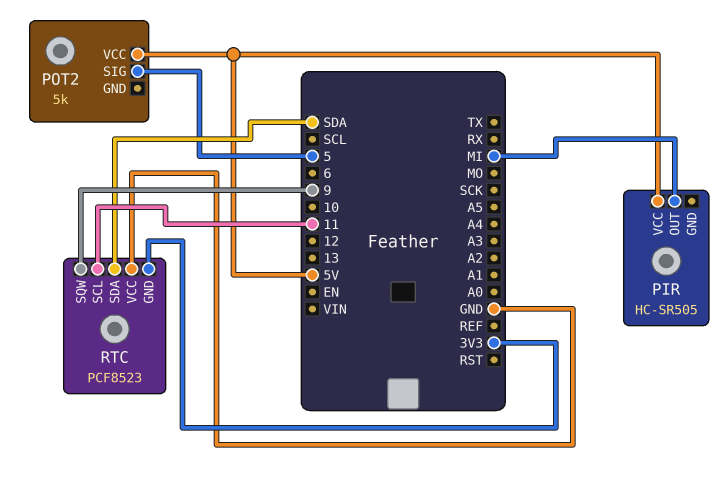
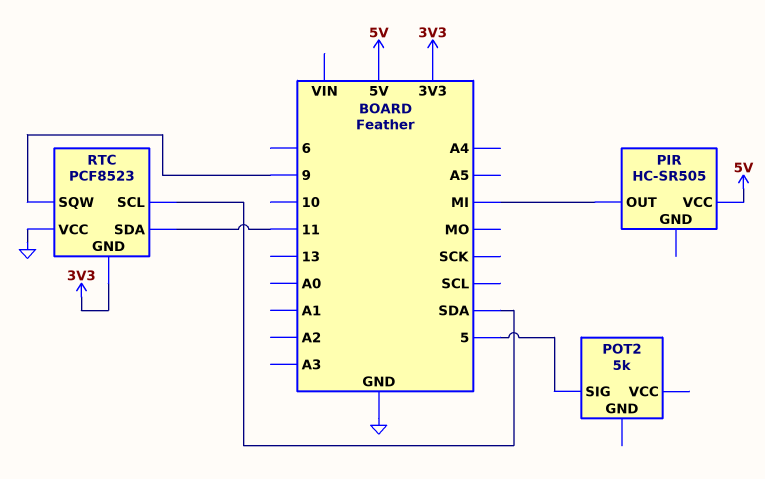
POT2 pin VCC: 5V -> none
RTC pin SCL: 11 -> SDA
RTC pin SDA: SDA -> 11

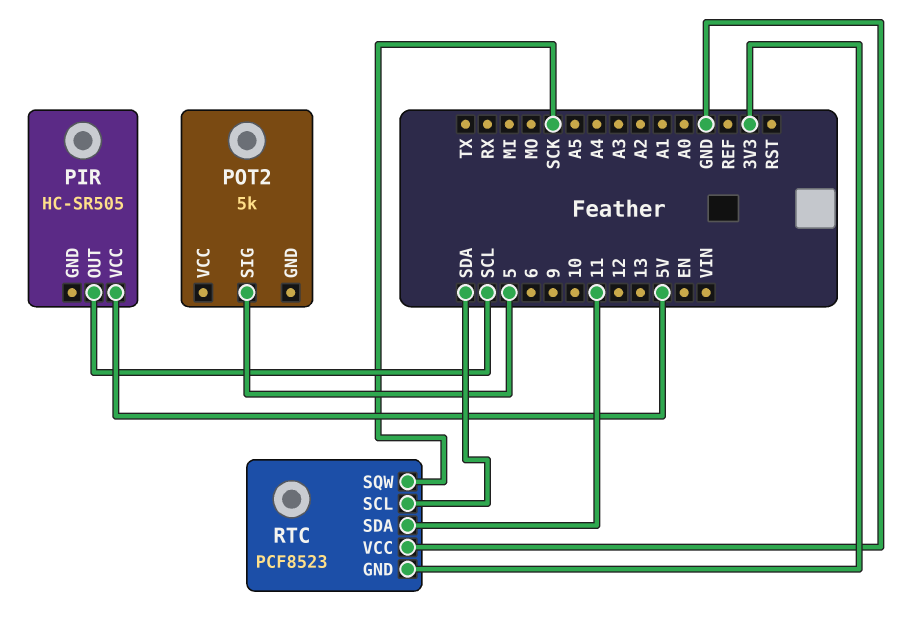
PIR pin OUT: MI -> SCL
RTC pin SQW: 9 -> SCK

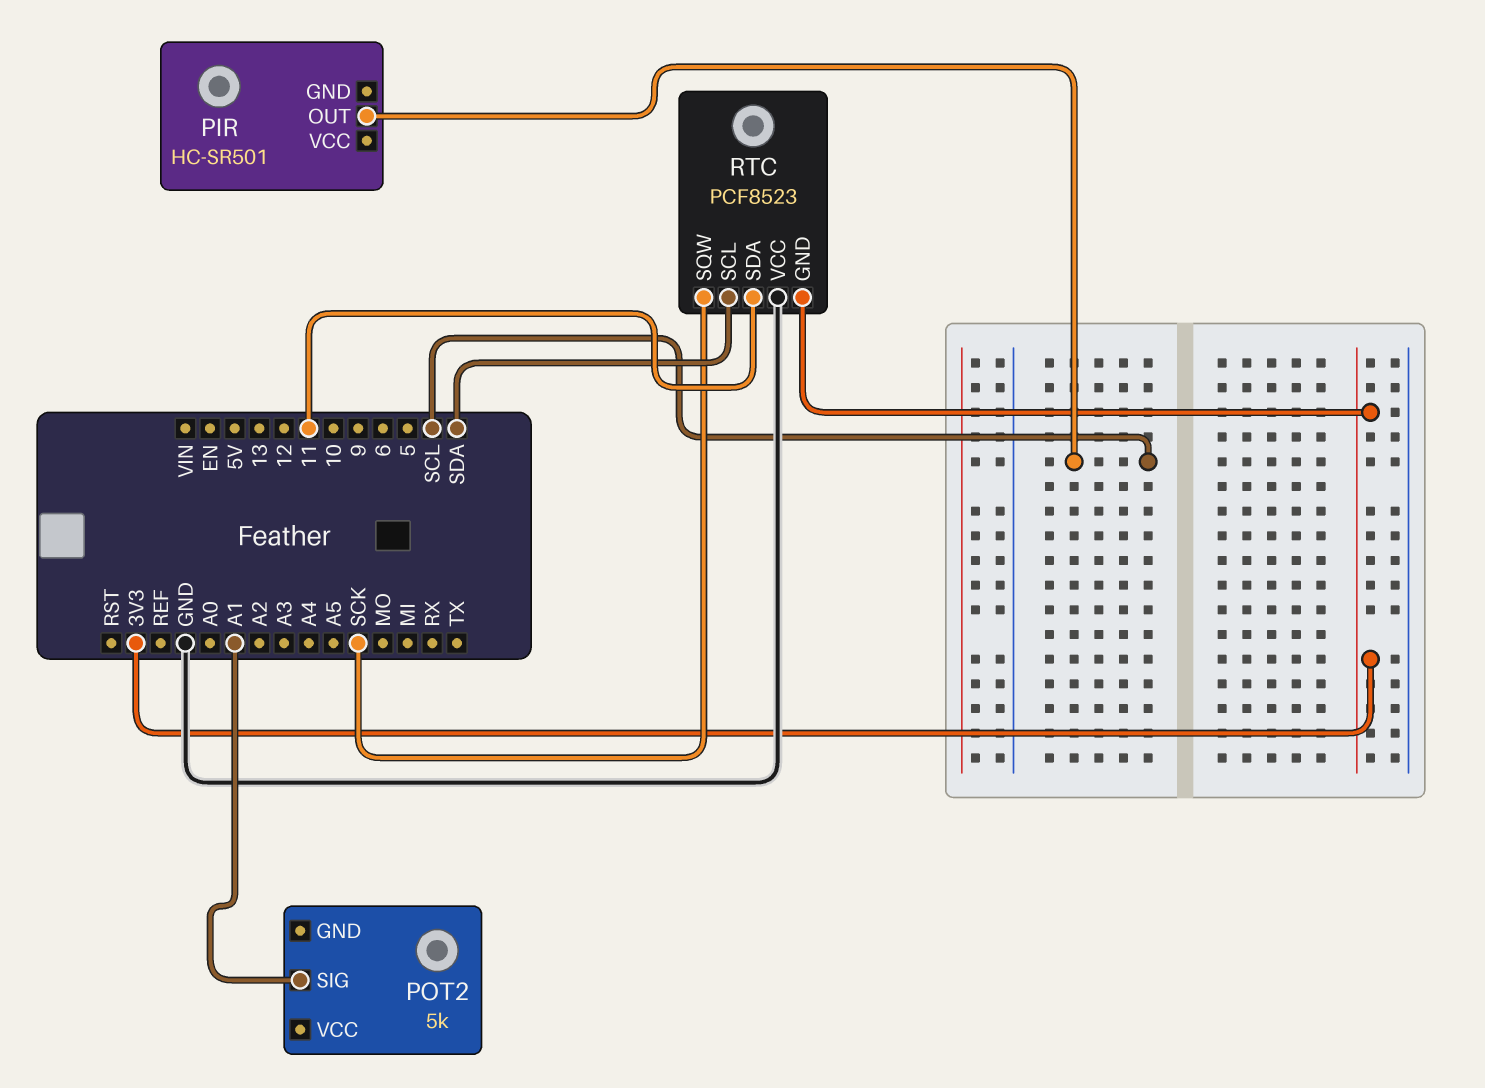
PIR: HC-SR505 -> HC-SR501
PIR pin VCC: 5V -> none
POT2 pin SIG: 5 -> A1

